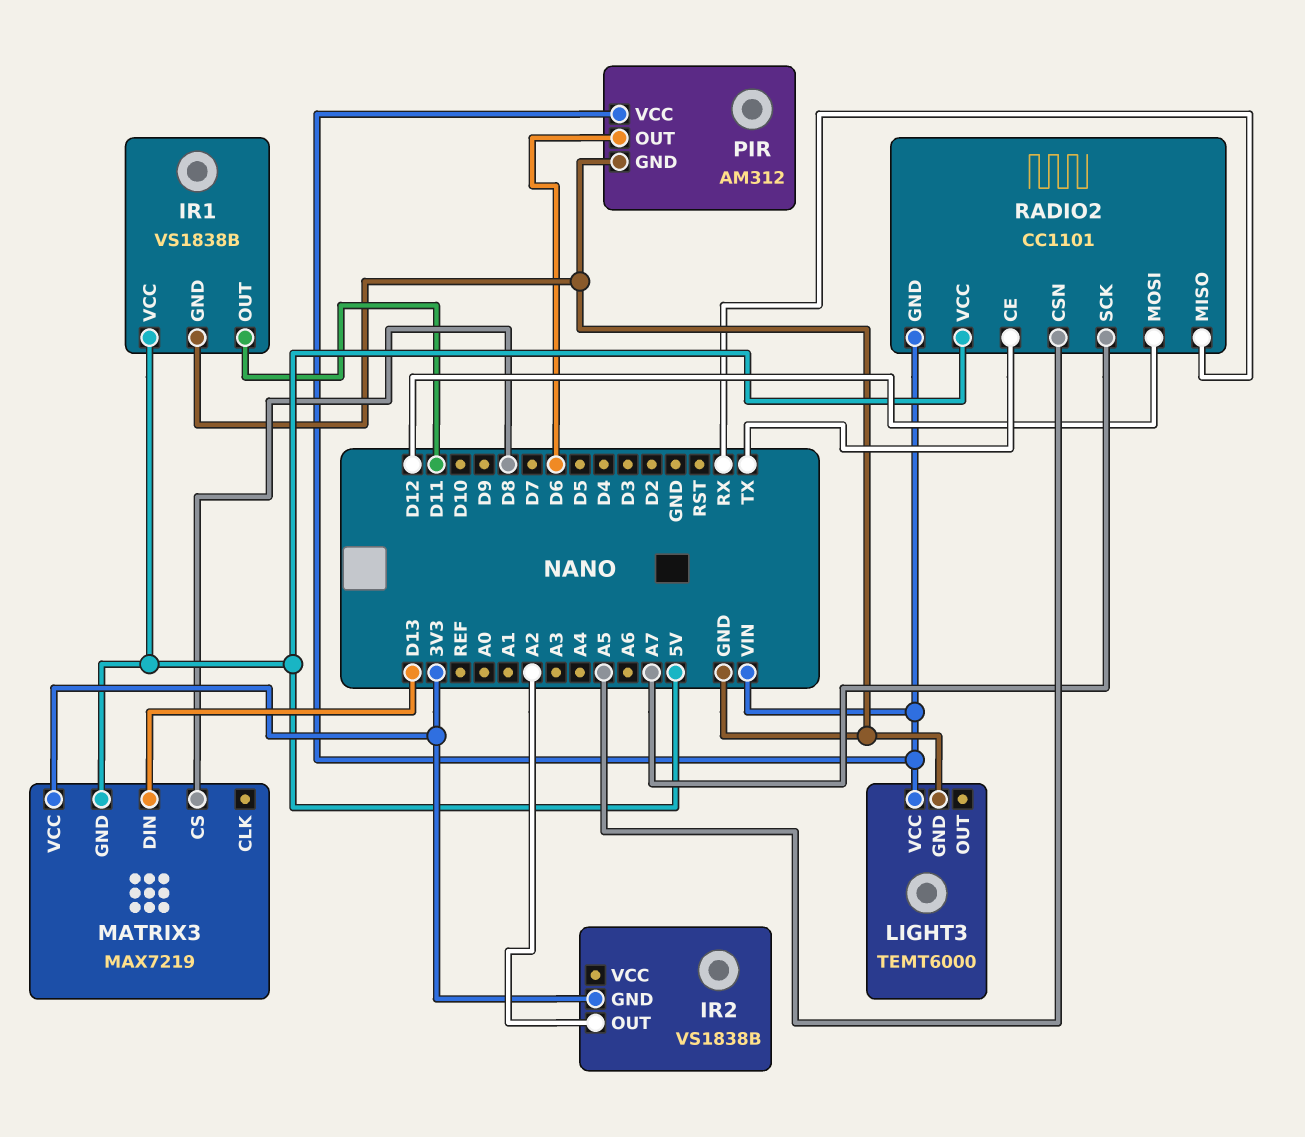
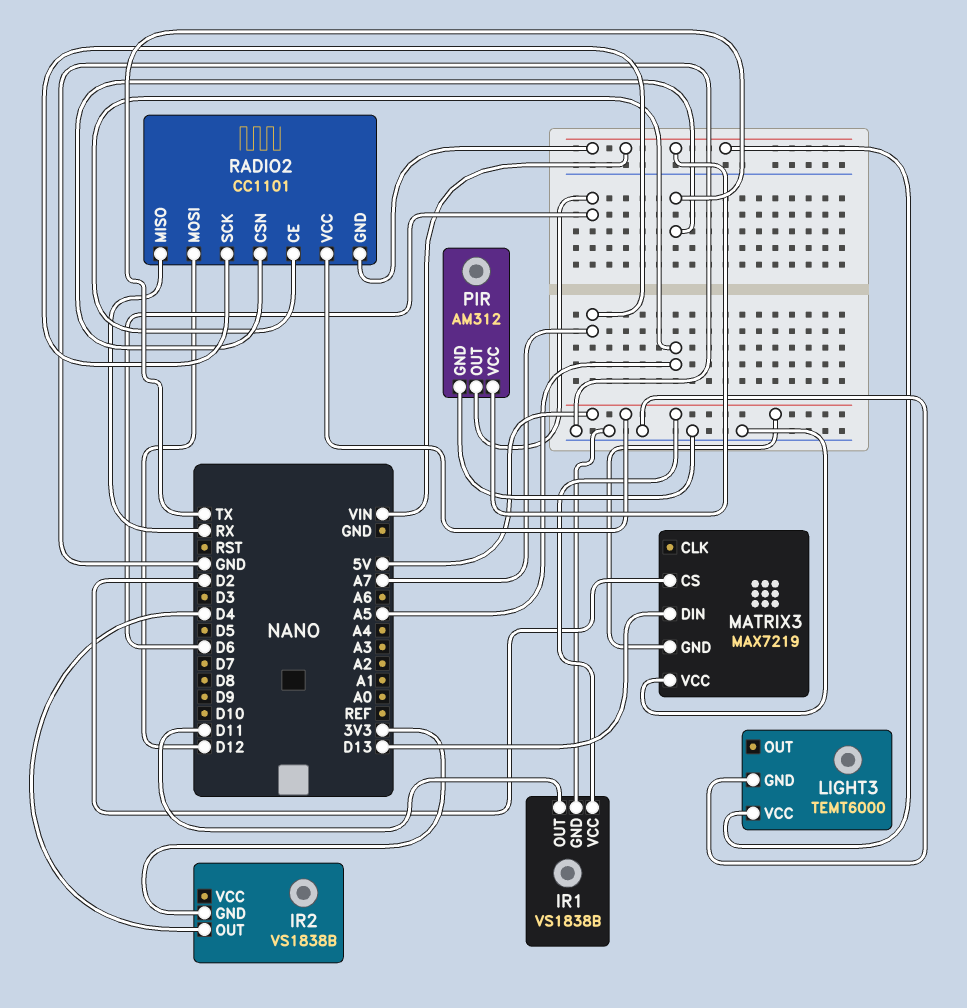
IR2 pin OUT: A2 -> D4
MATRIX3 pin CS: D8 -> D2
MATRIX3 pin VCC: 3V3 -> GND
RADIO2 pin CE: TX -> A5
RADIO2 pin CSN: A5 -> TX

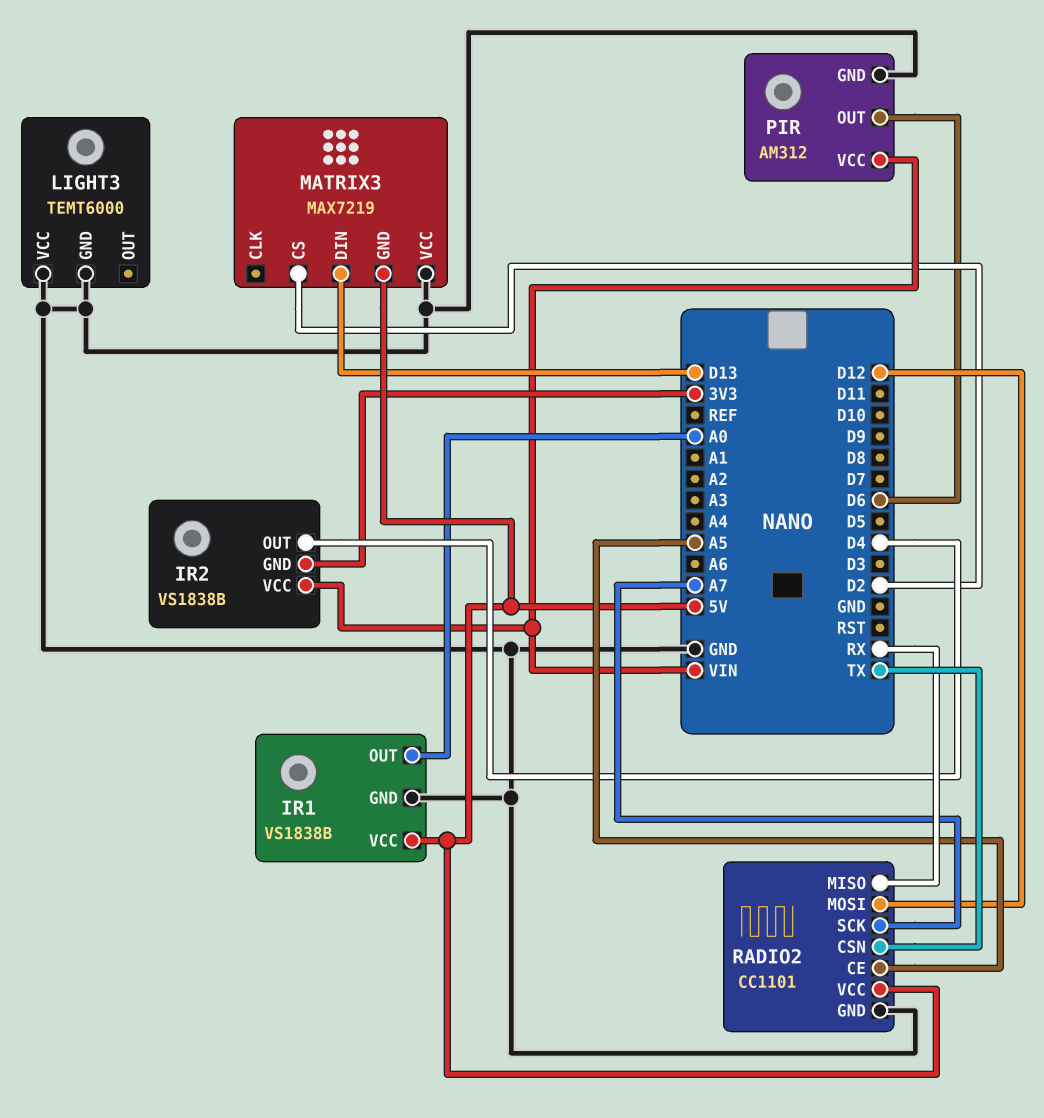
IR1 pin OUT: D11 -> A0
IR2 pin VCC: none -> VIN
LIGHT3 pin VCC: VIN -> GND
RADIO2 pin GND: VIN -> GND

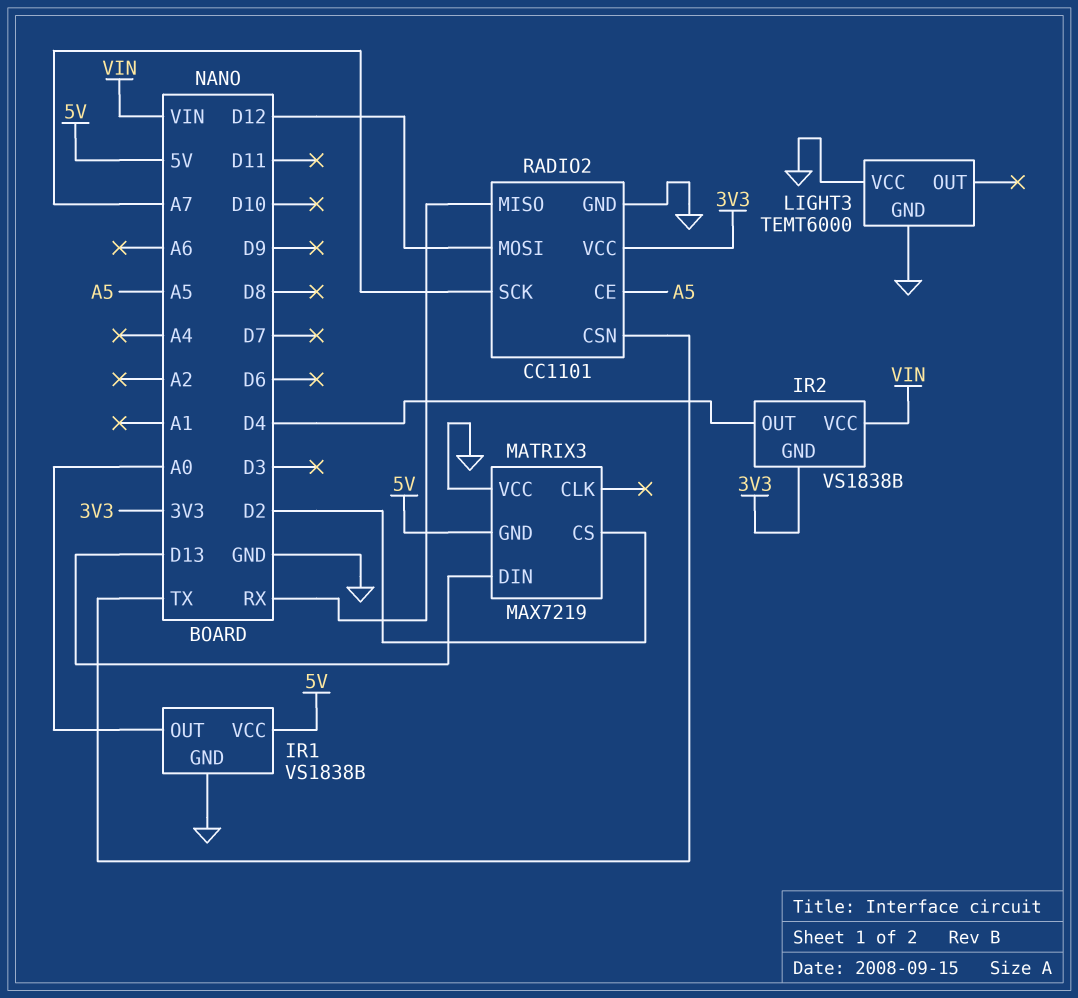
PIR: AM312 -> none
PIR pin GND: GND -> none
PIR pin OUT: D6 -> none
PIR pin VCC: VIN -> none
RADIO2 pin VCC: 5V -> 3V3

